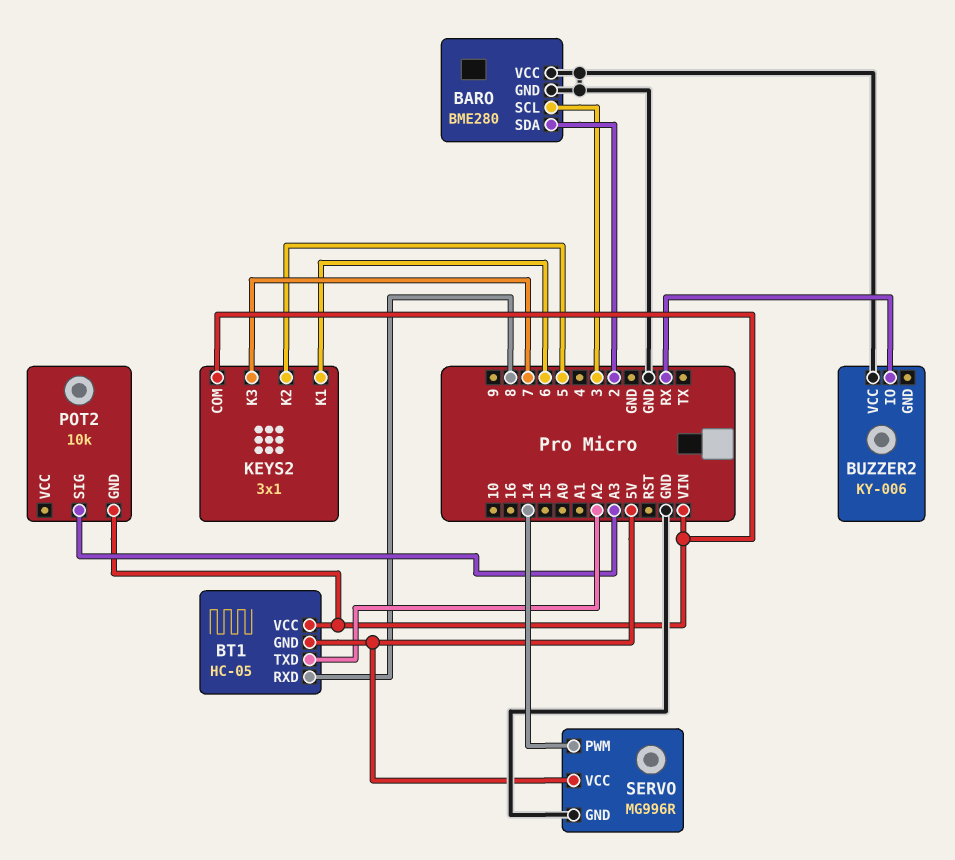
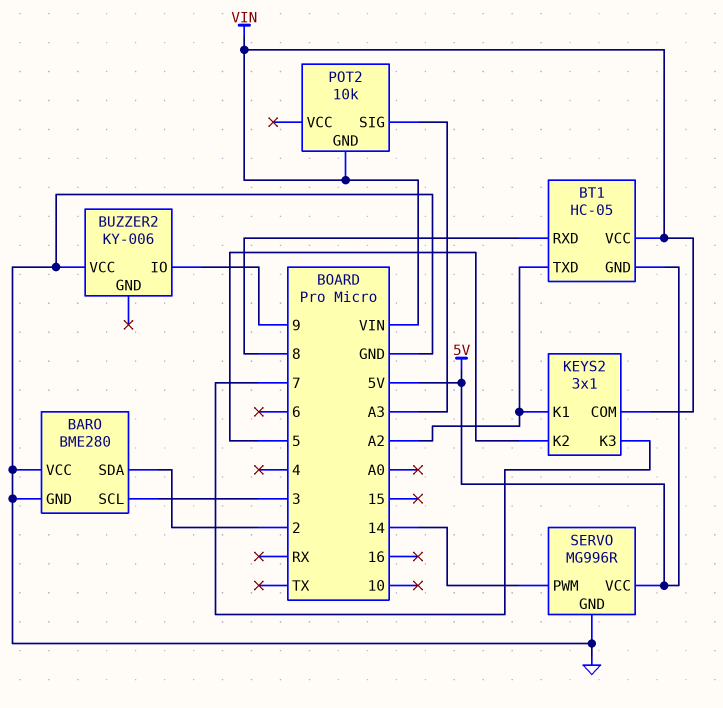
BUZZER2 pin IO: RX -> 9
KEYS2 pin K1: 6 -> A2

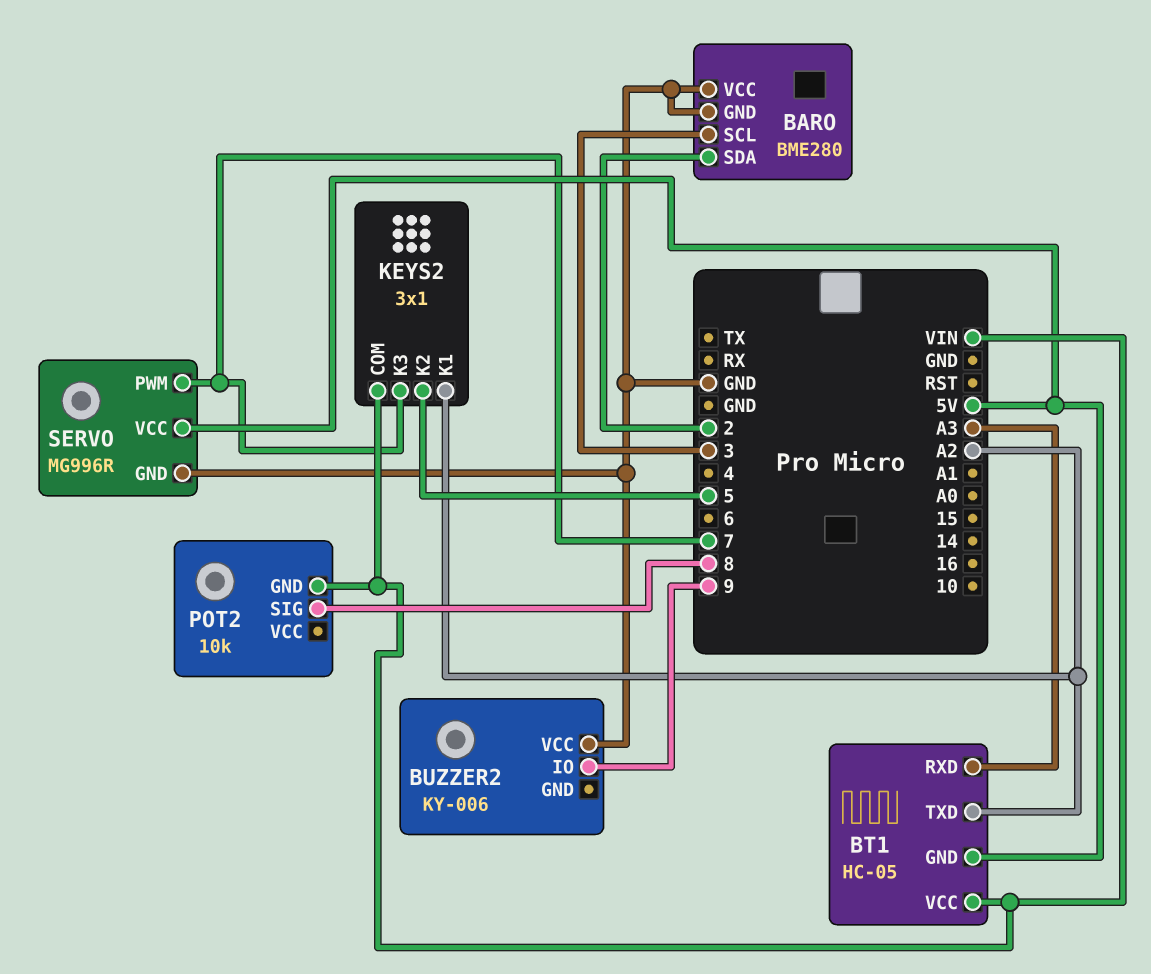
BT1 pin RXD: 8 -> A3
POT2 pin SIG: A3 -> 8
SERVO pin PWM: 14 -> 7

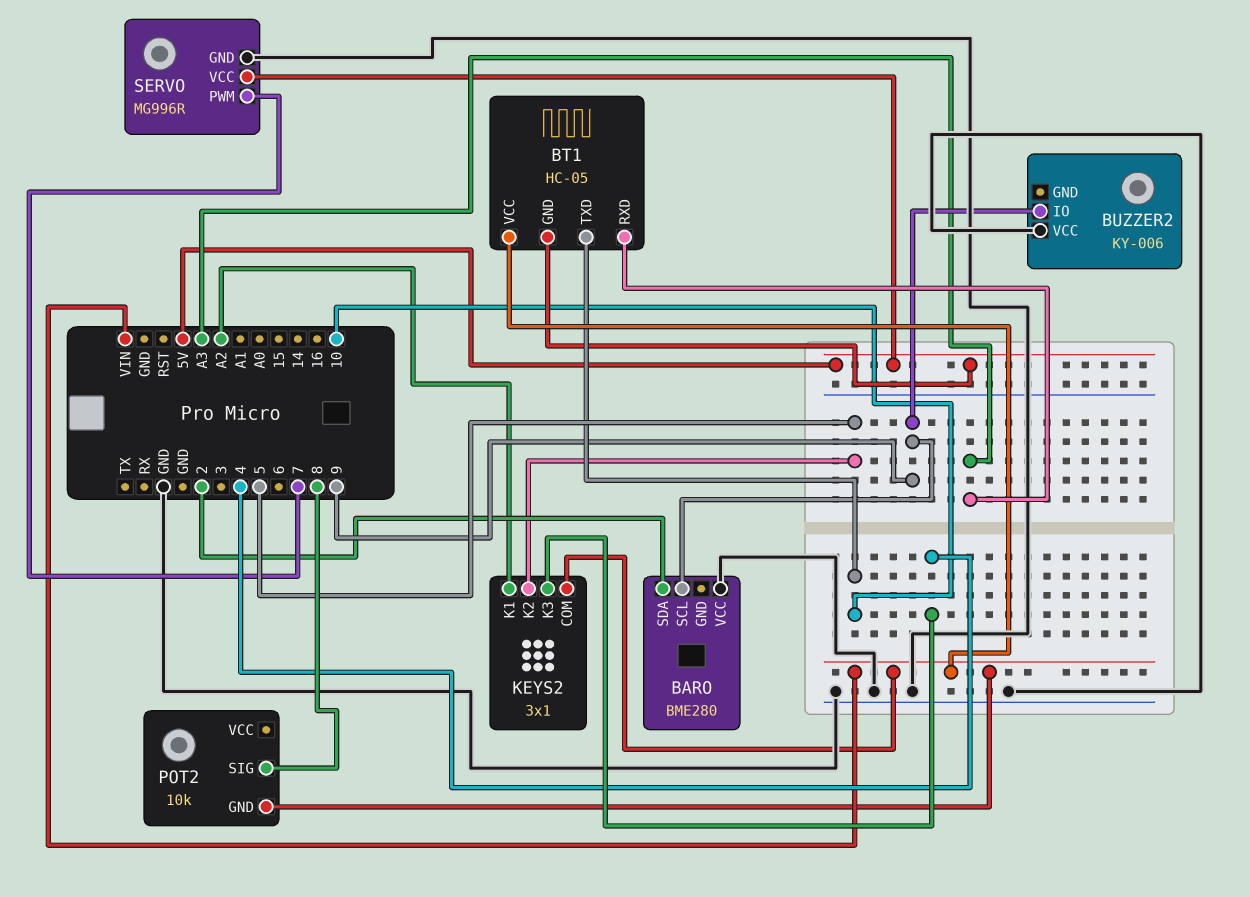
BARO pin GND: GND -> none
BARO pin SCL: 3 -> 9
BT1 pin TXD: A2 -> 10
KEYS2 pin K3: 7 -> 4

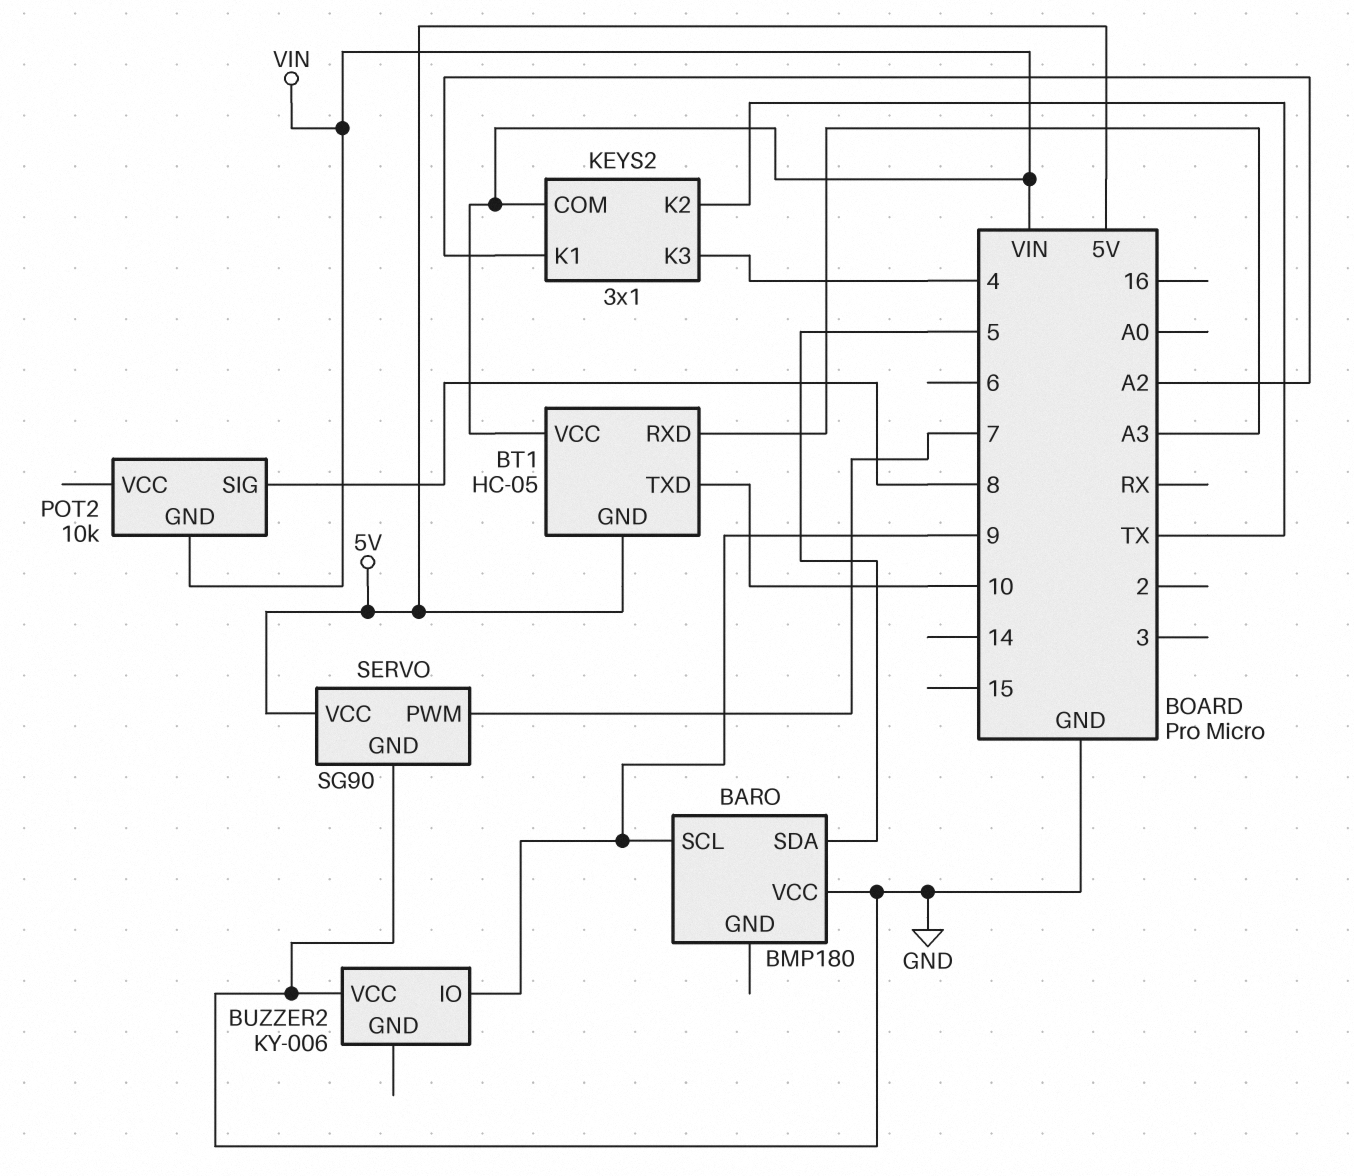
BARO: BME280 -> BMP180
BARO pin SDA: 2 -> 5
KEYS2 pin K2: 5 -> TX
SERVO: MG996R -> SG90

